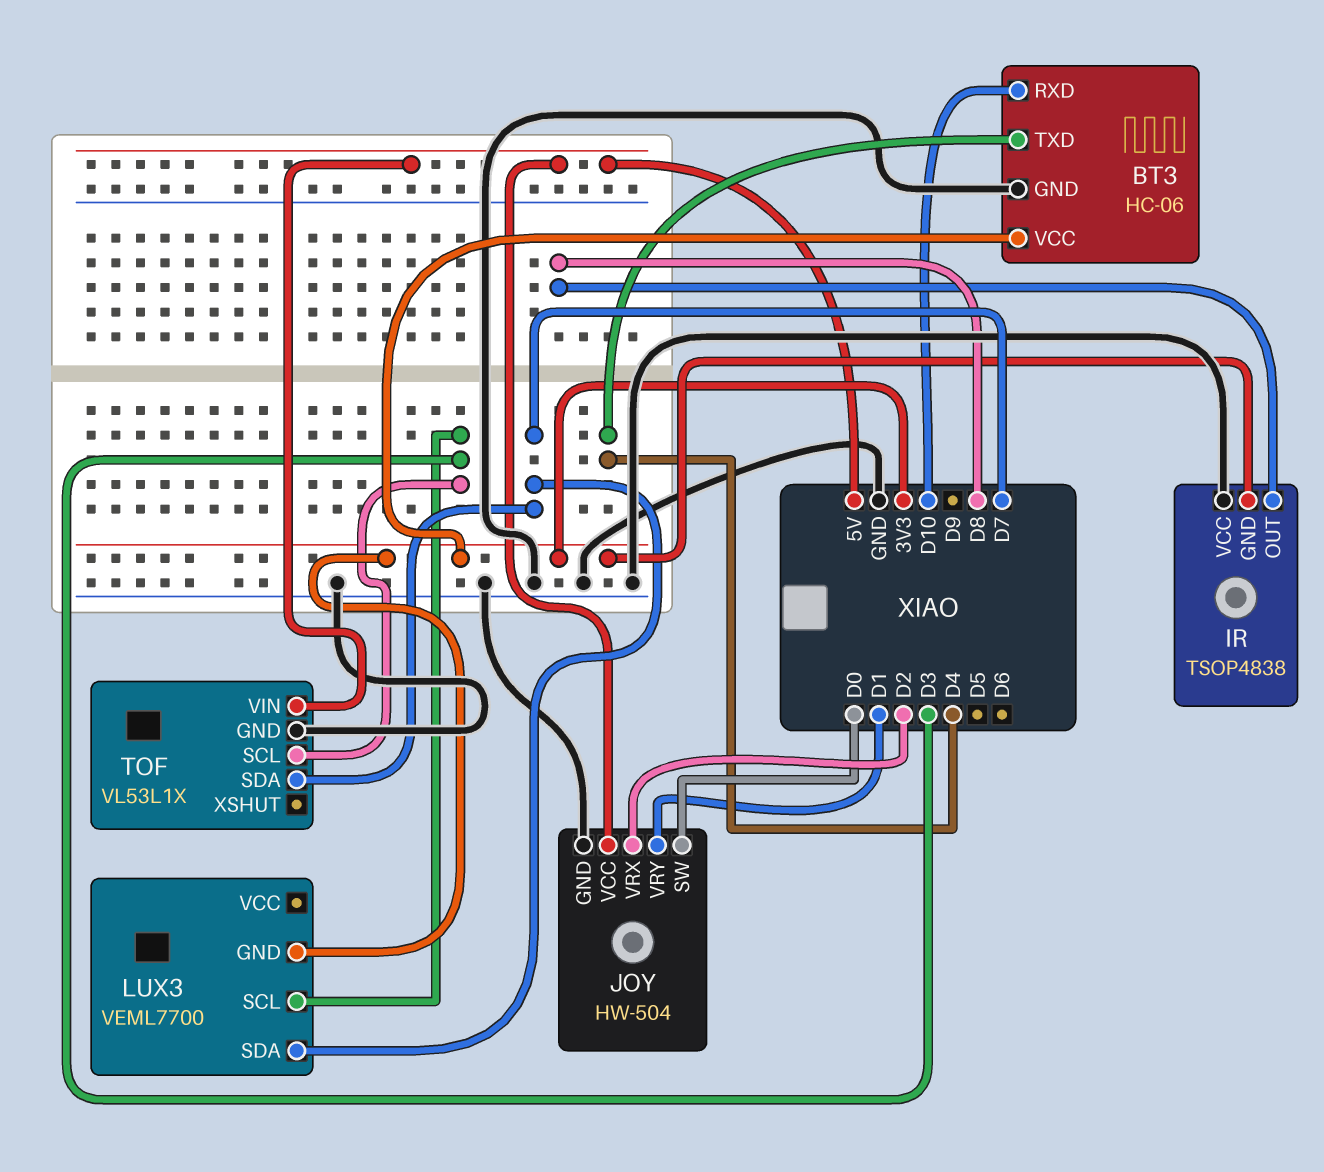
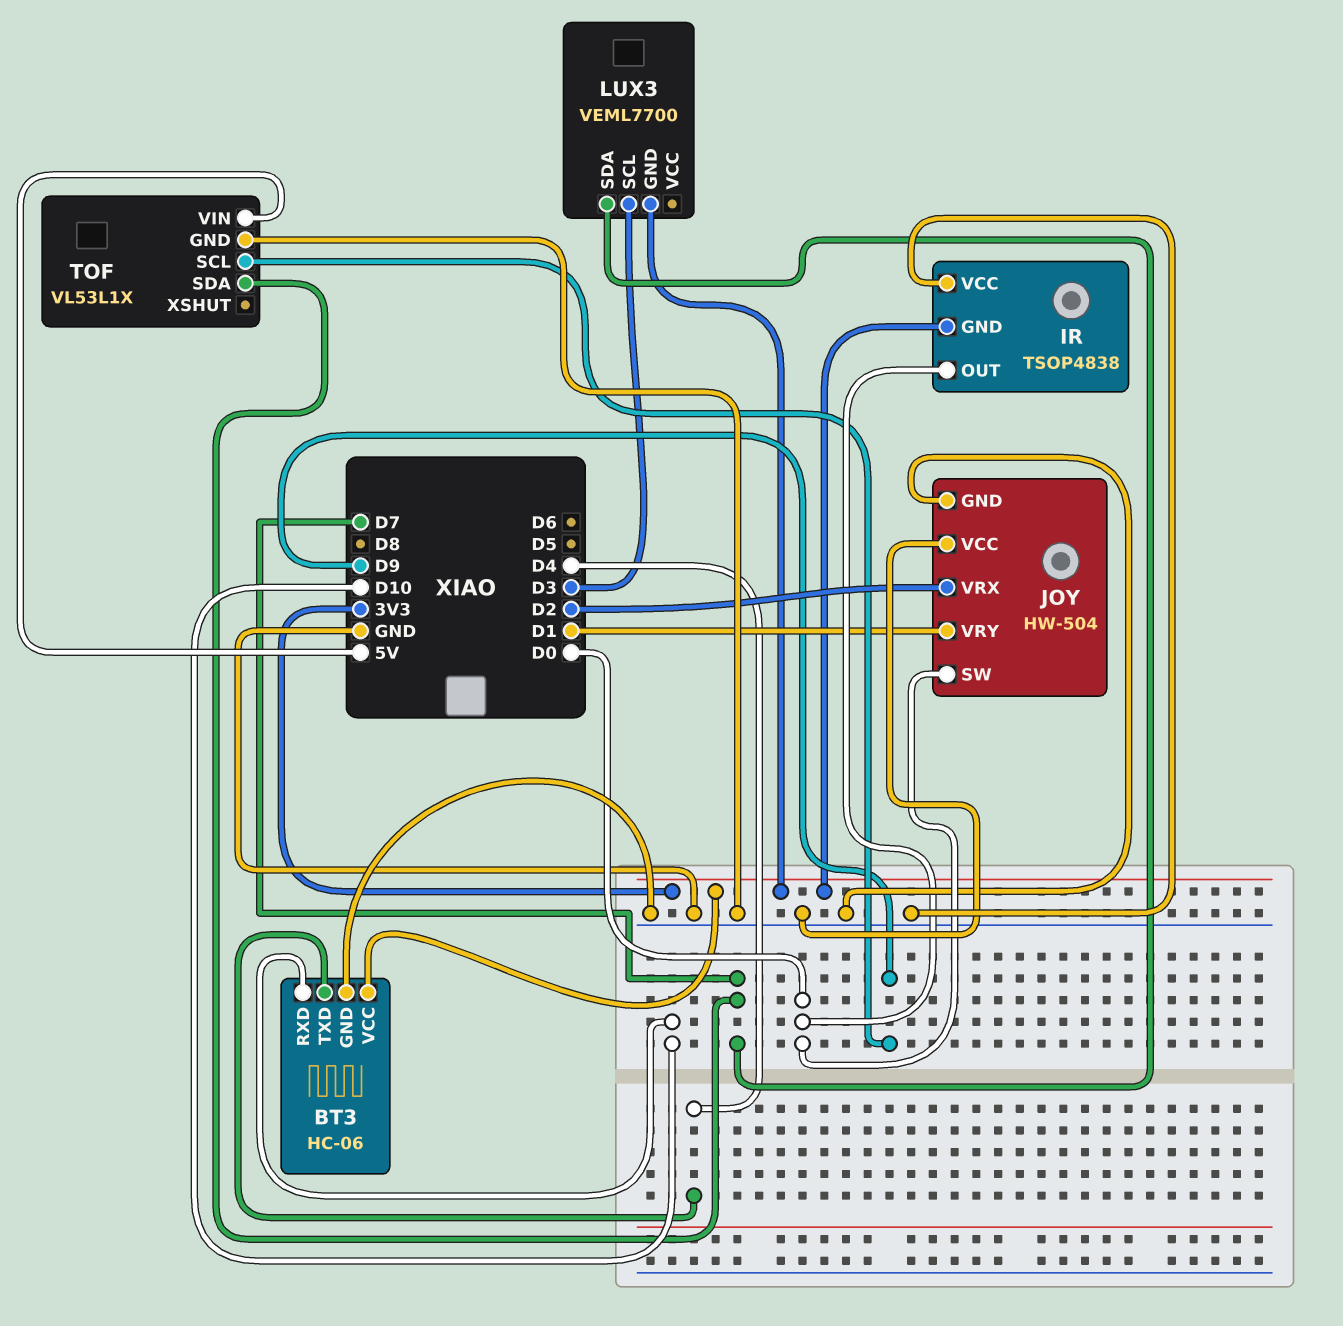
IR pin OUT: D8 -> D0
JOY pin VCC: 5V -> GND
TOF pin SCL: D3 -> D9

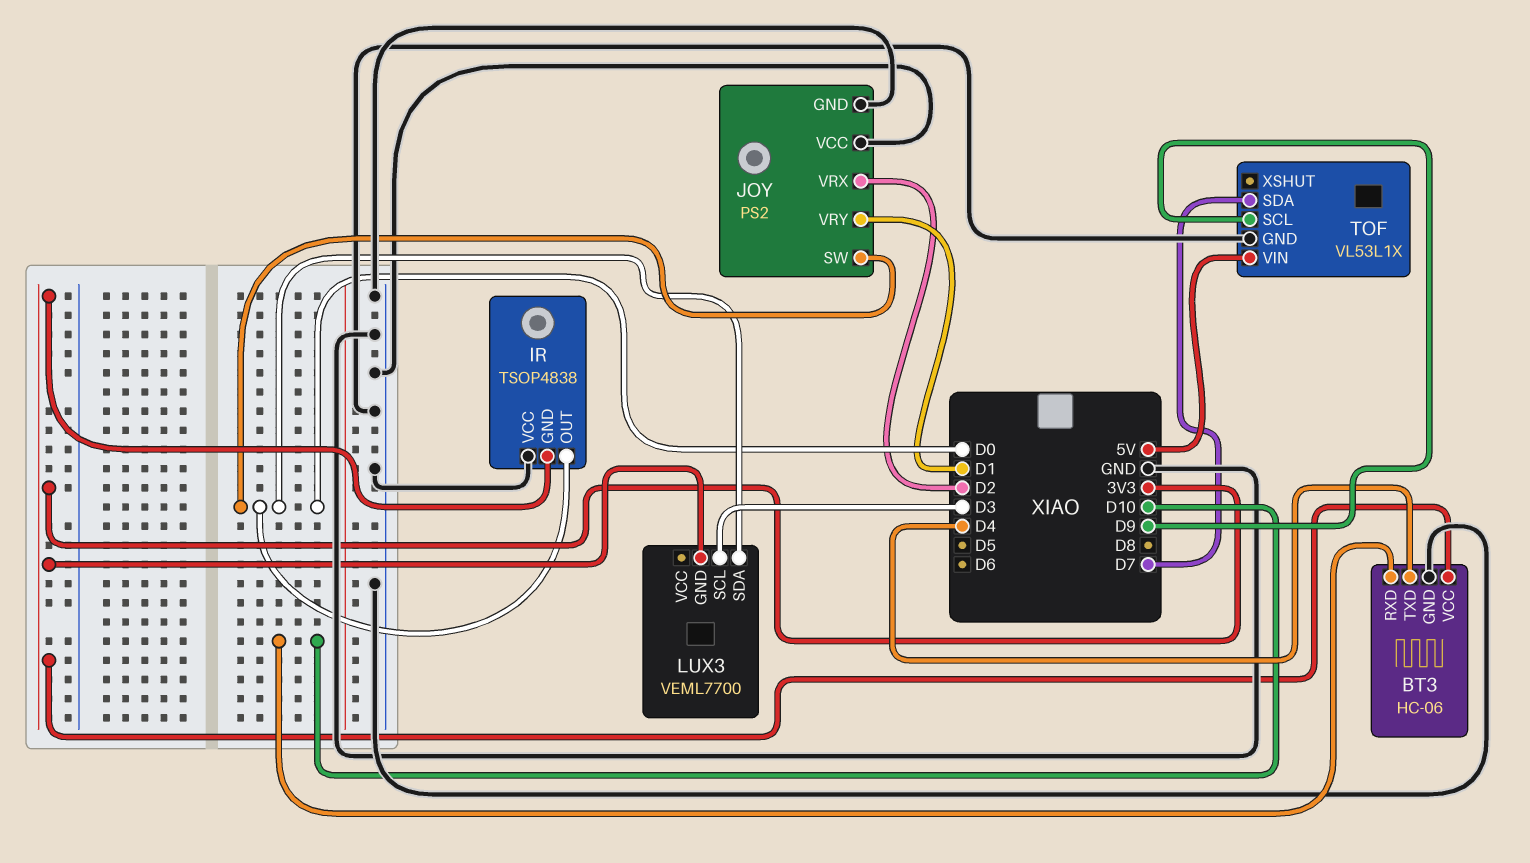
JOY: HW-504 -> PS2
LUX3 pin SDA: D7 -> D0

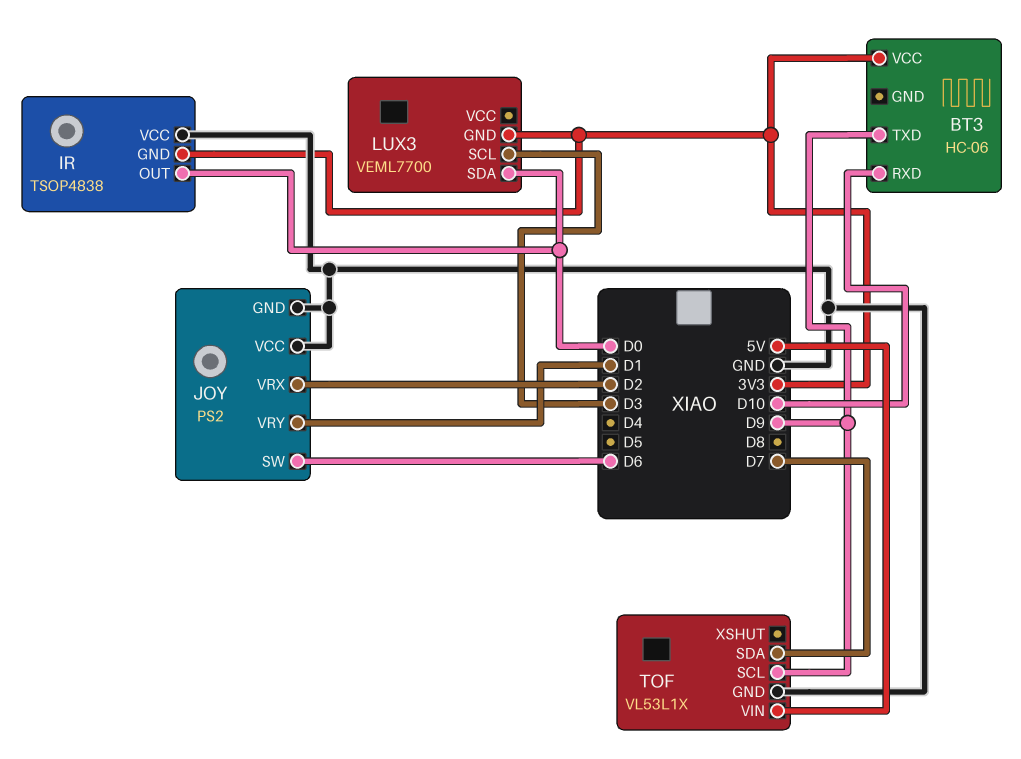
BT3 pin GND: GND -> none
BT3 pin TXD: D4 -> D9
JOY pin SW: D0 -> D6

